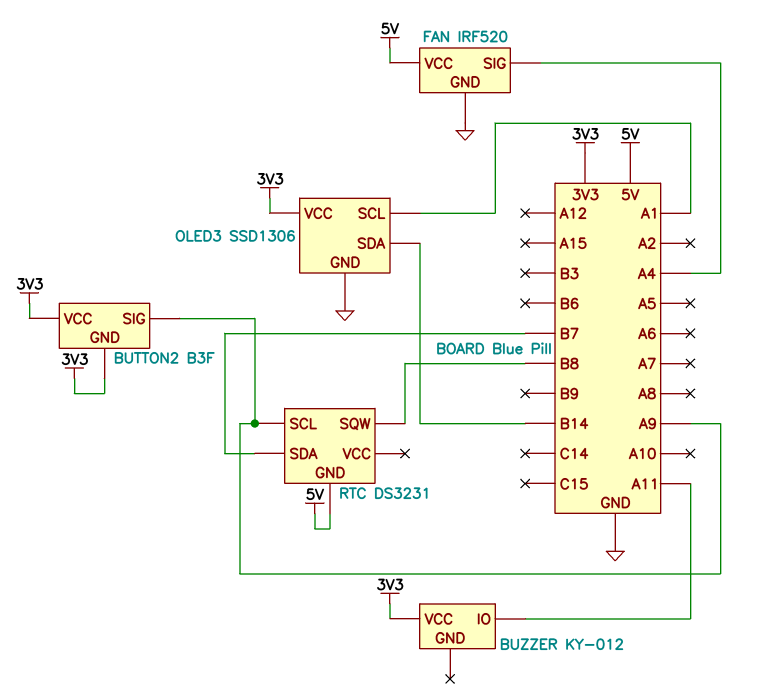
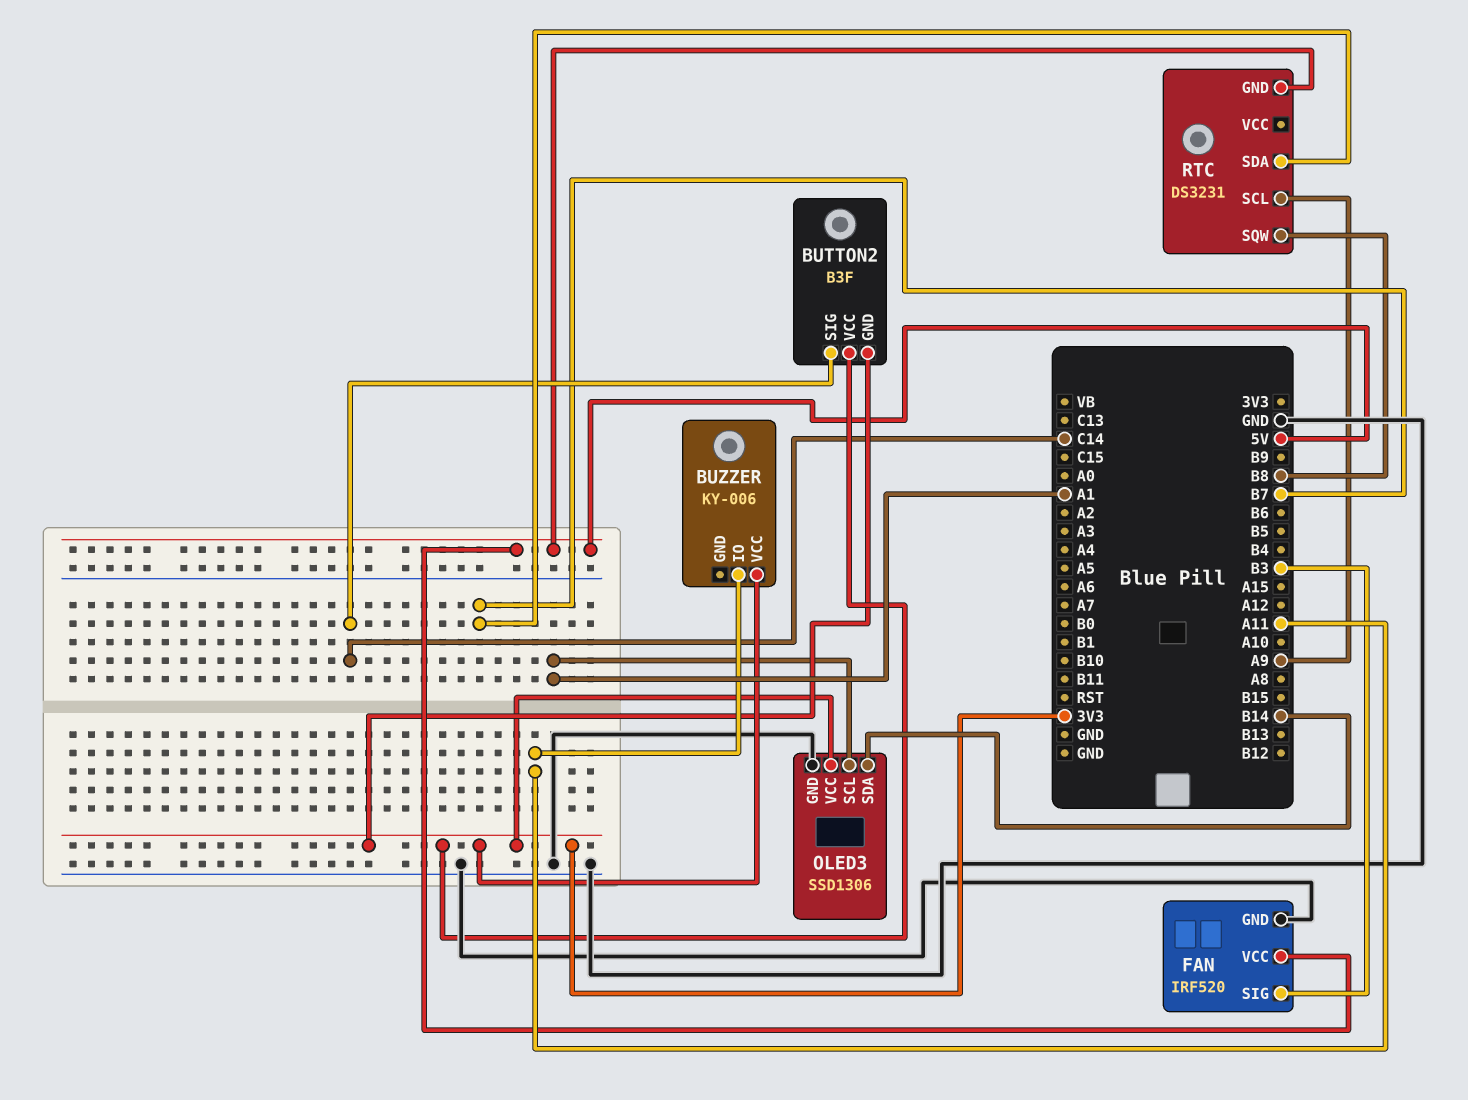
BUTTON2 pin SIG: A9 -> C14
BUZZER: KY-012 -> KY-006
FAN pin SIG: A4 -> B3

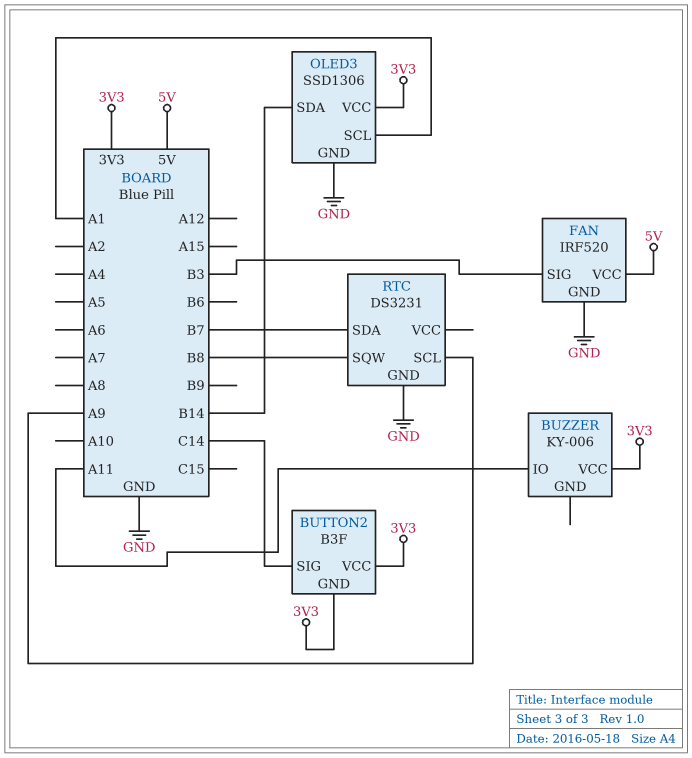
RTC pin GND: 5V -> GND

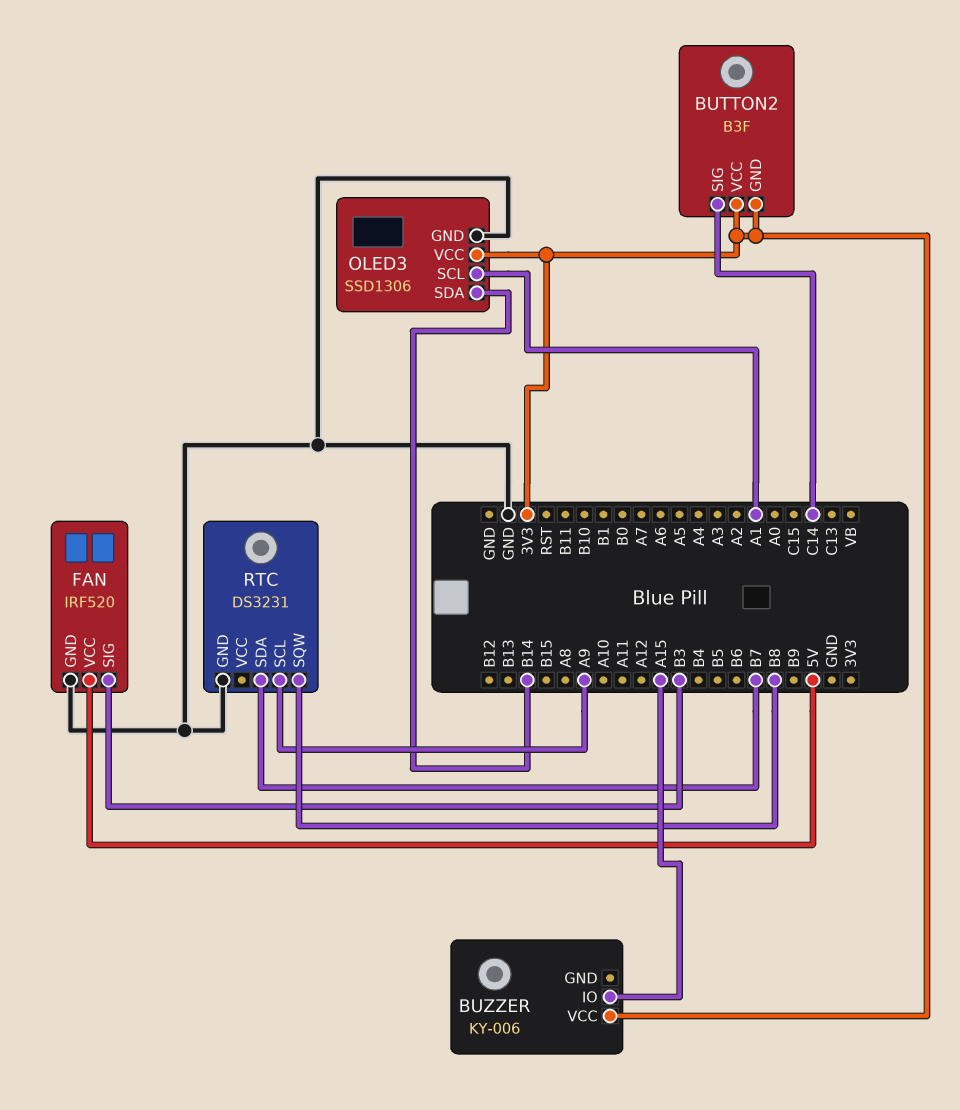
BUZZER pin IO: A11 -> A15

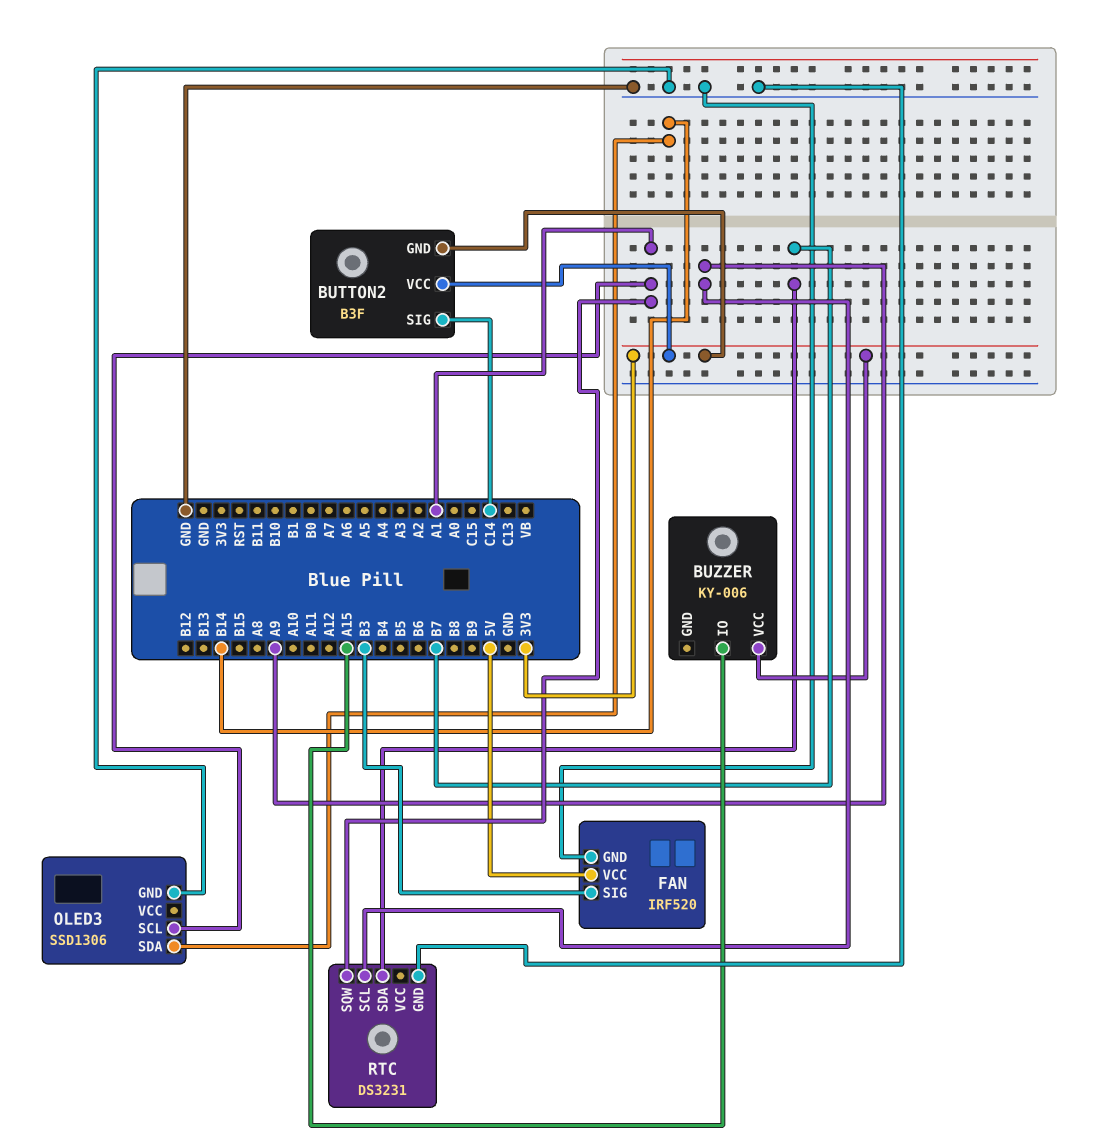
OLED3 pin VCC: 3V3 -> none
RTC pin SQW: B8 -> A1

